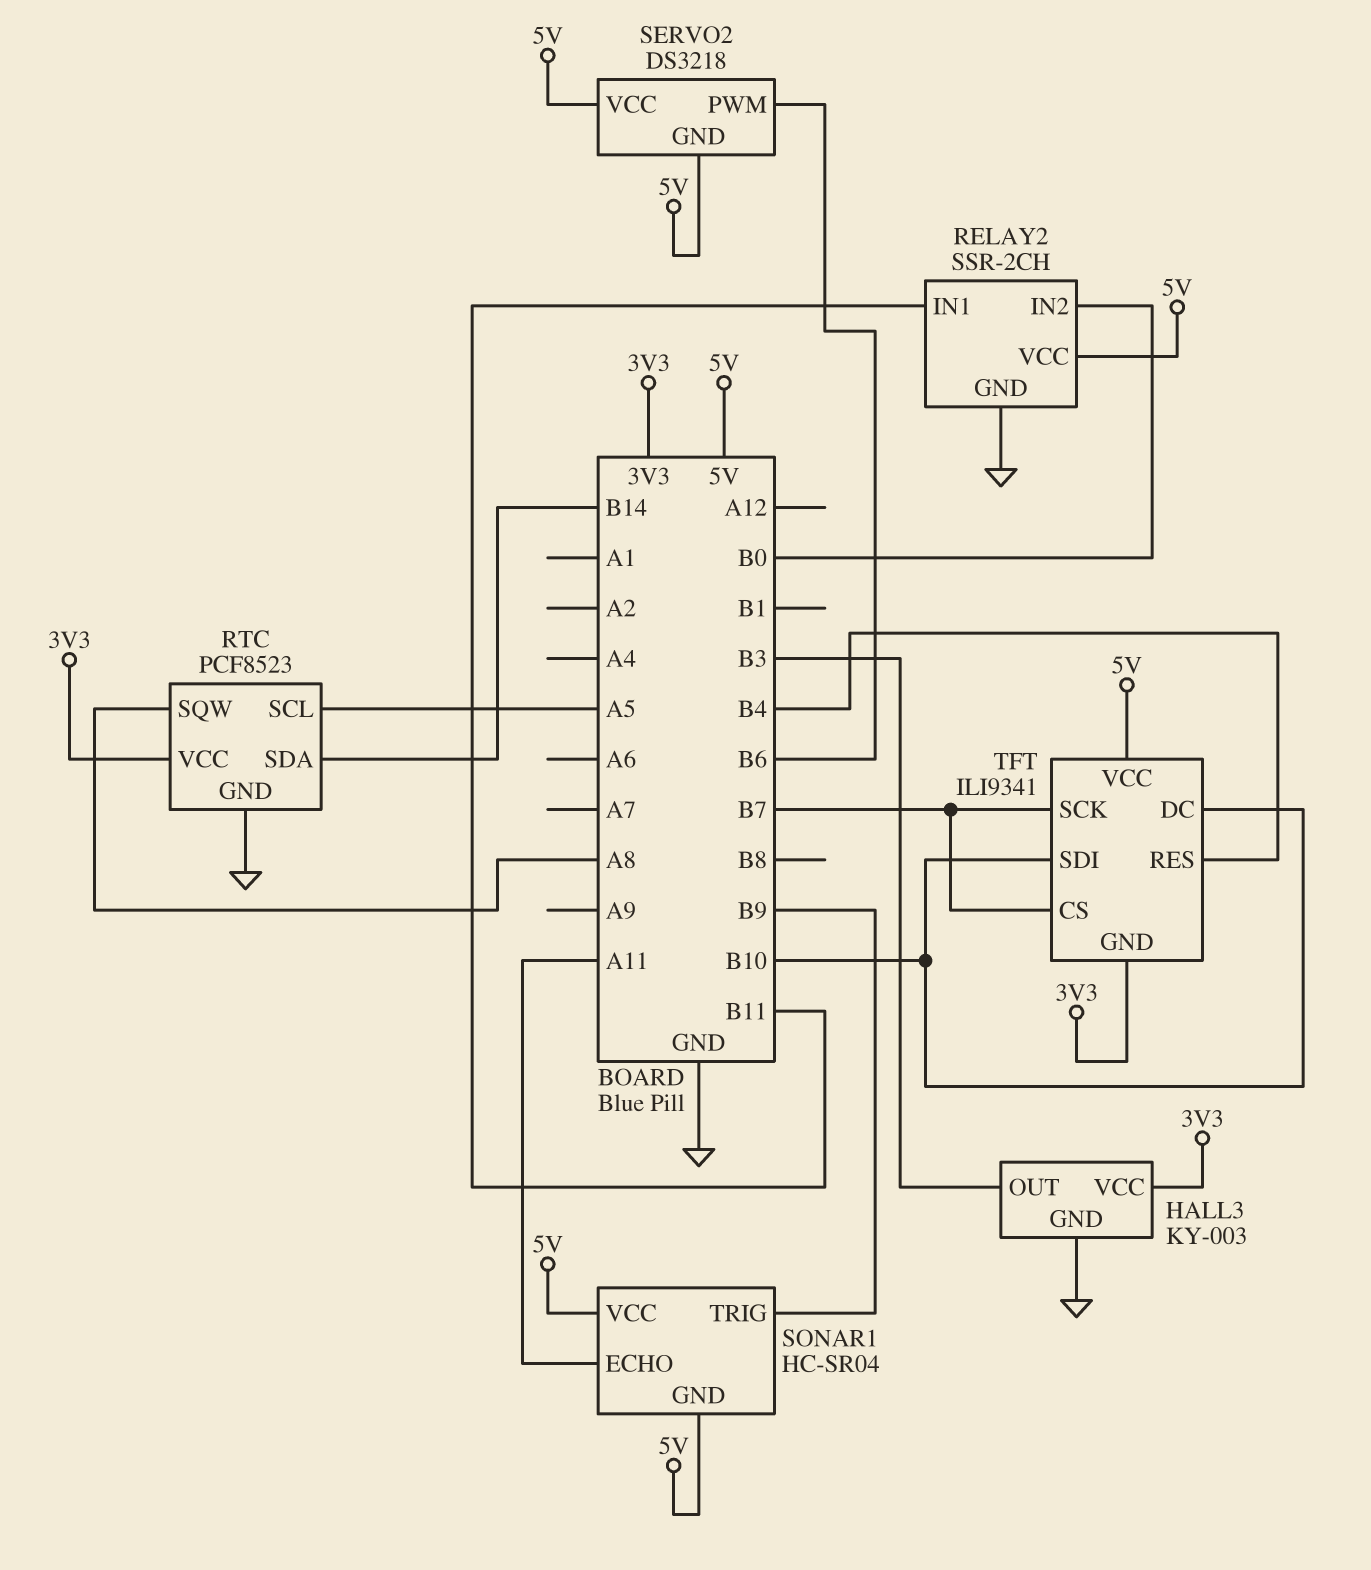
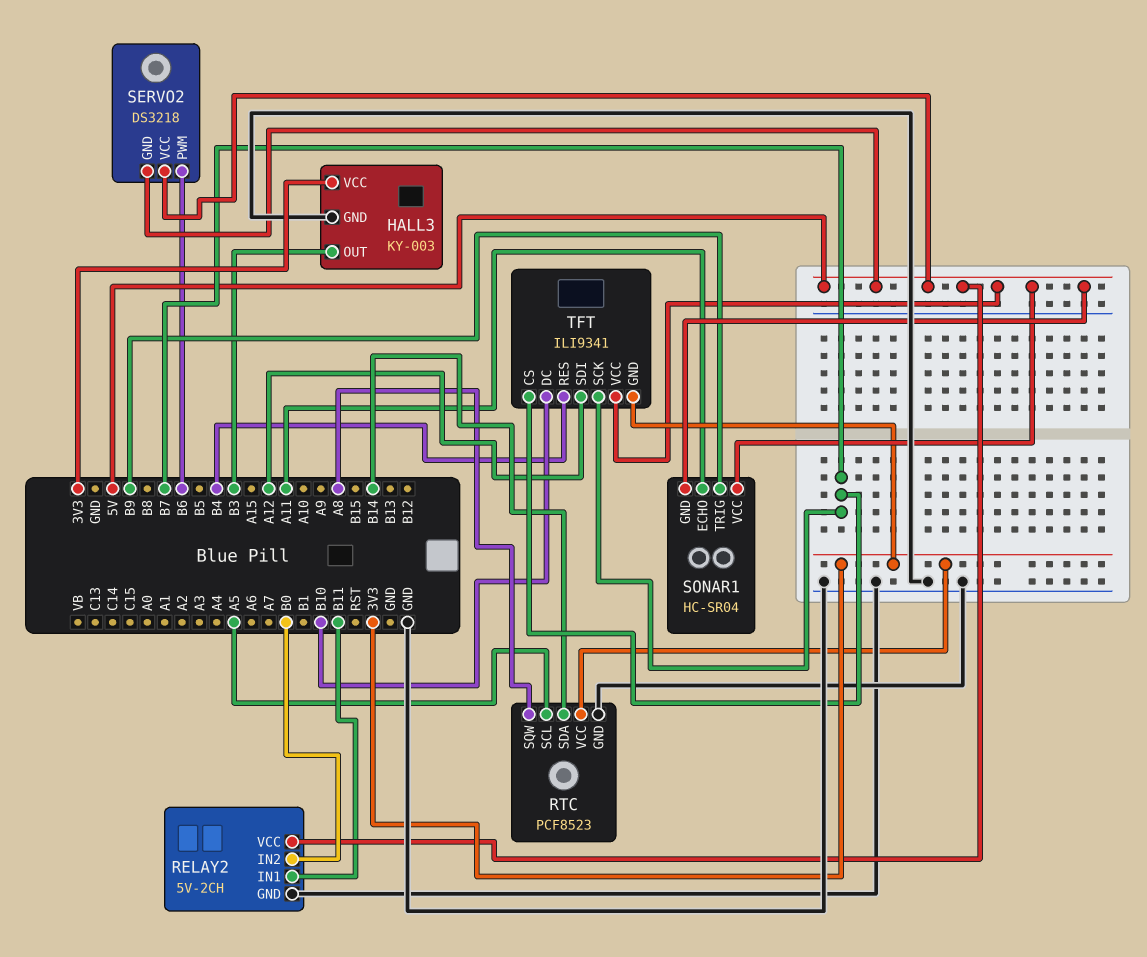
RELAY2: SSR-2CH -> 5V-2CH
TFT pin SDI: B10 -> A12

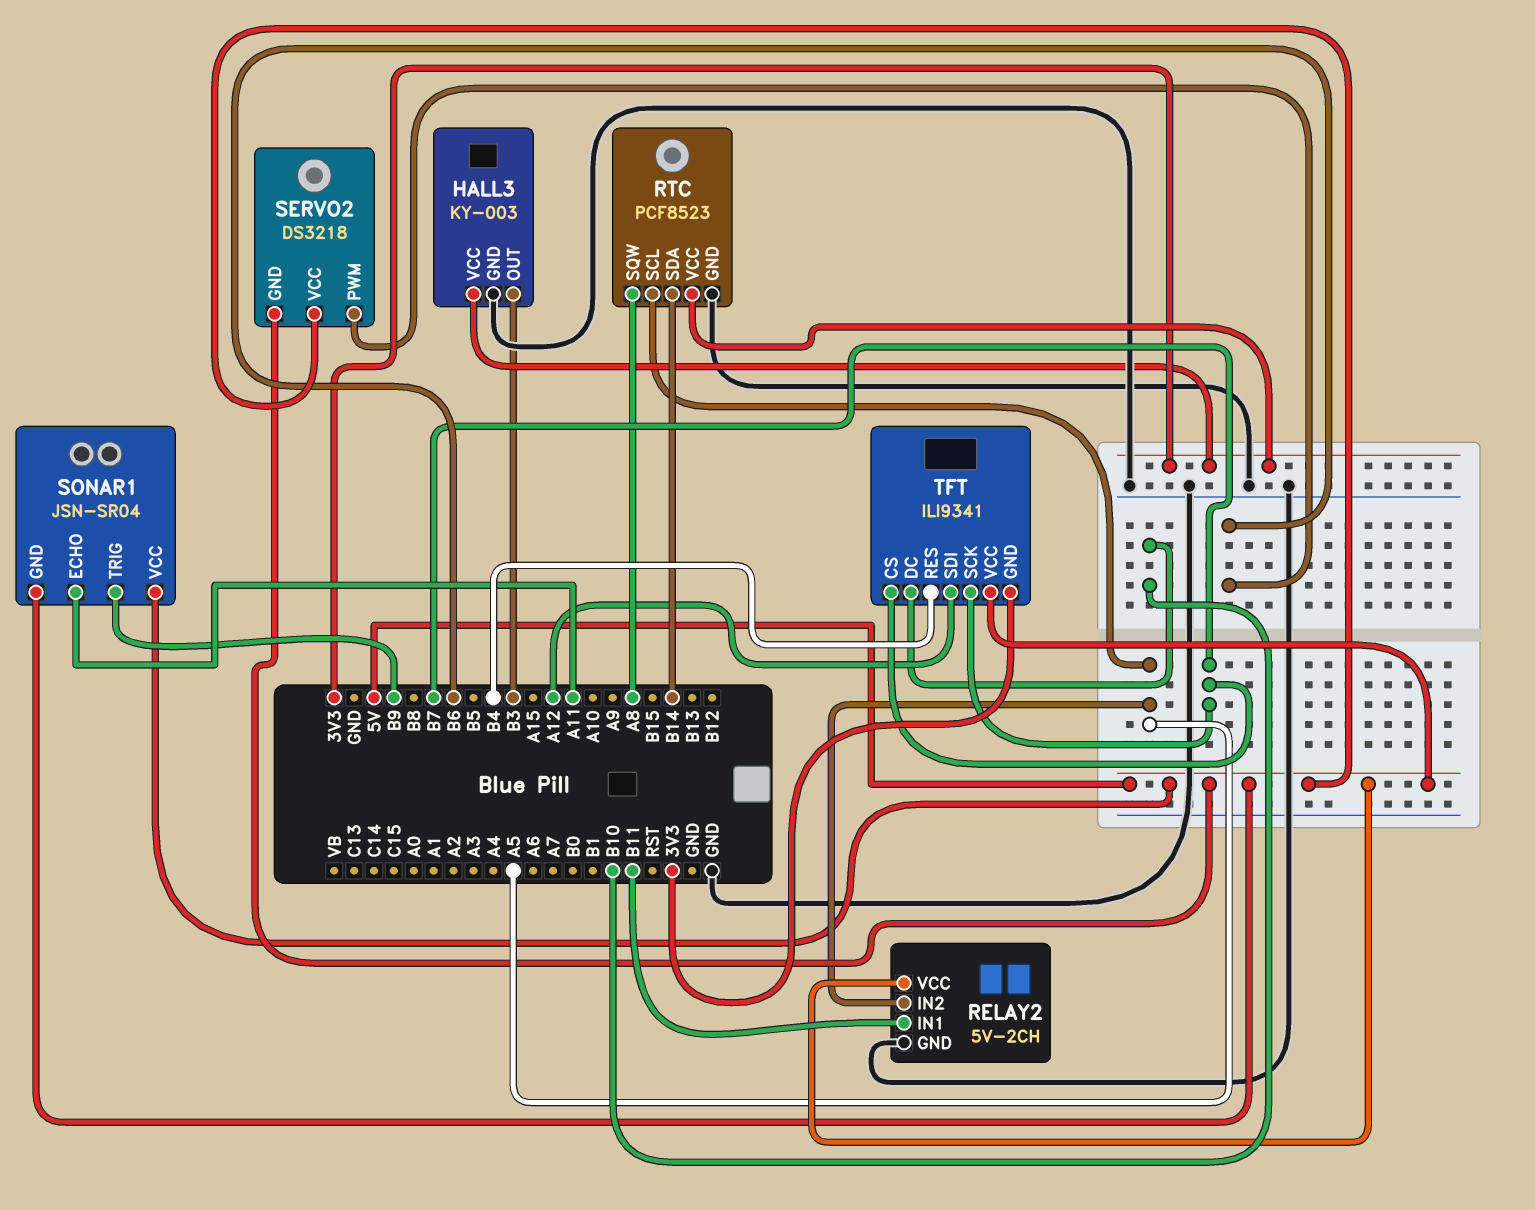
RELAY2 pin IN2: B0 -> A5
SONAR1: HC-SR04 -> JSN-SR04

